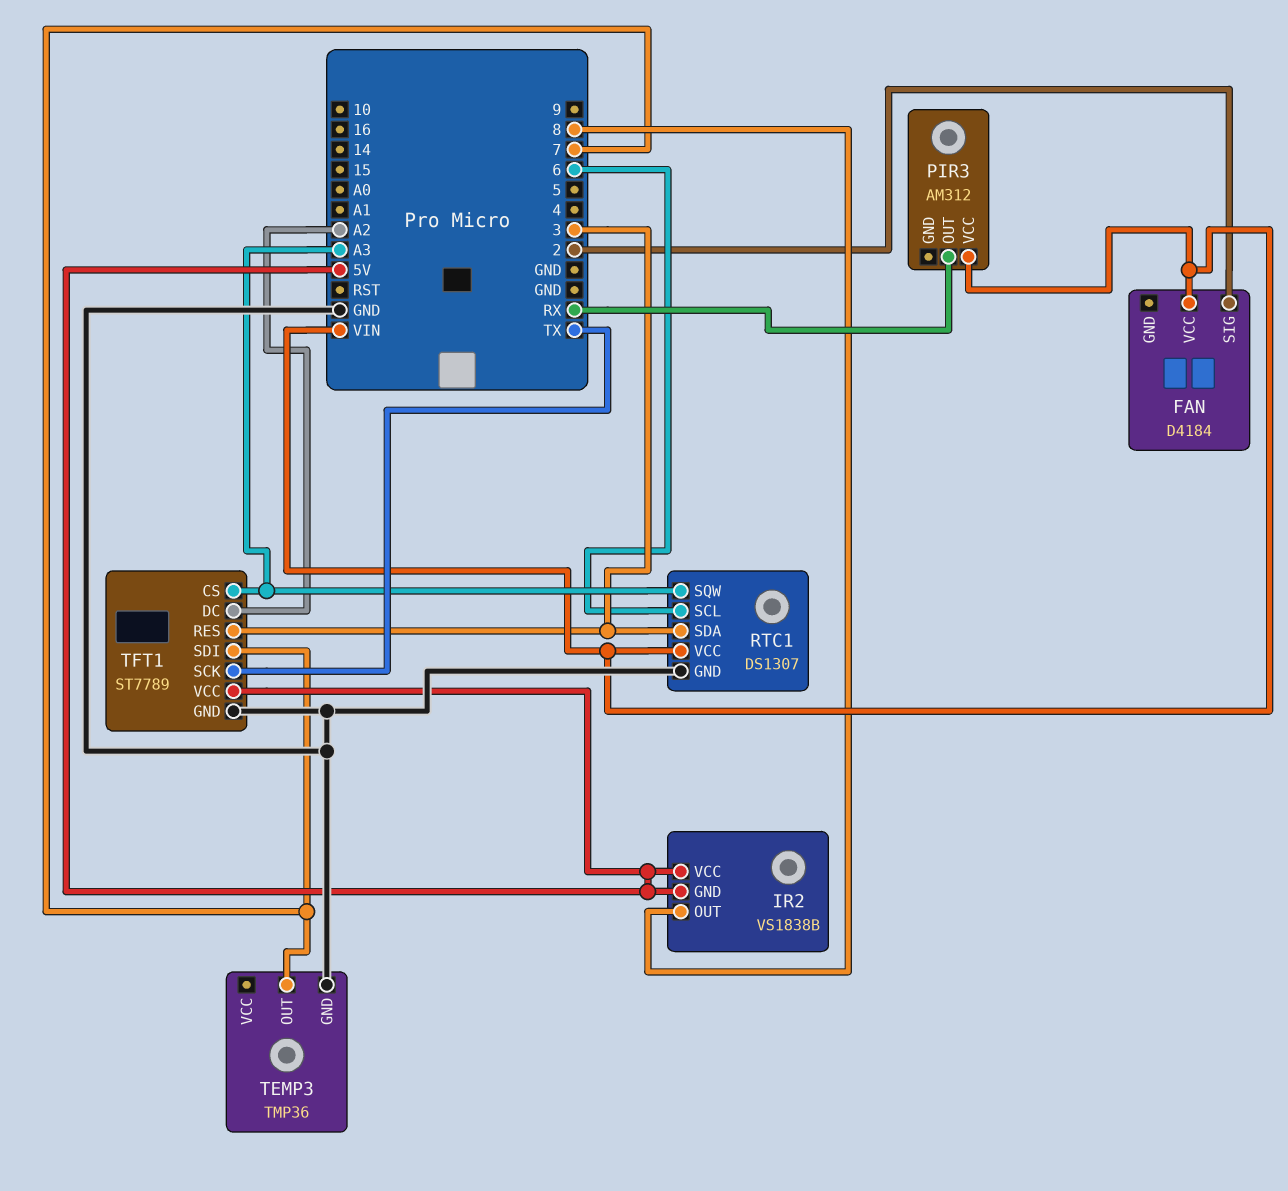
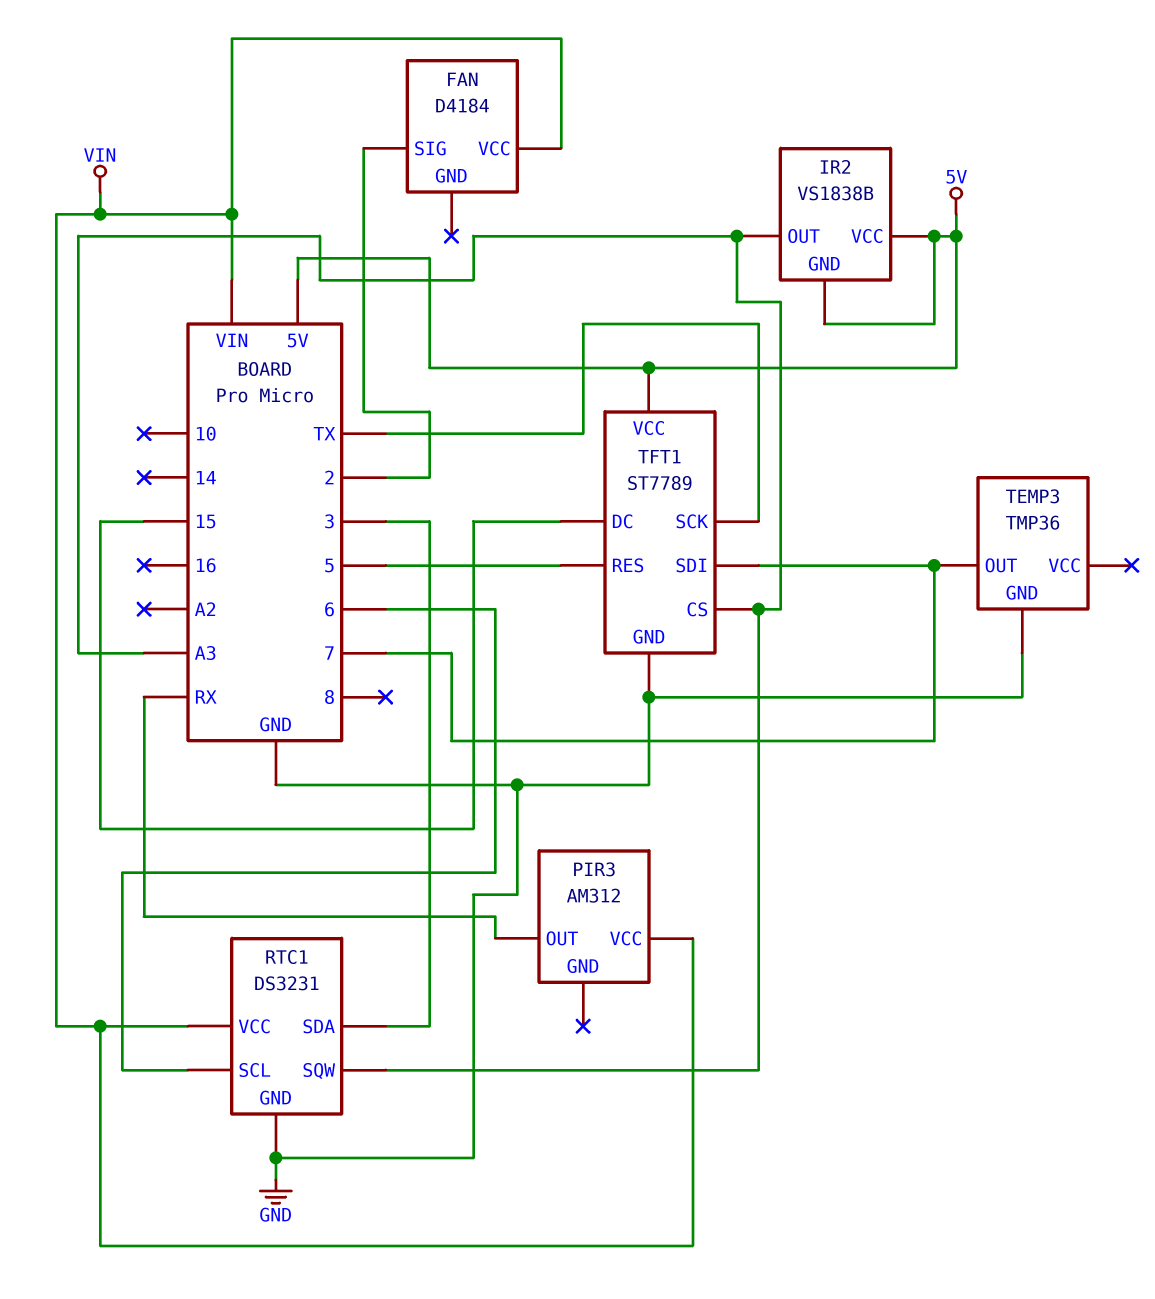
IR2 pin OUT: 8 -> A3
RTC1: DS1307 -> DS3231
TFT1 pin DC: A2 -> 15
TFT1 pin RES: 3 -> 5

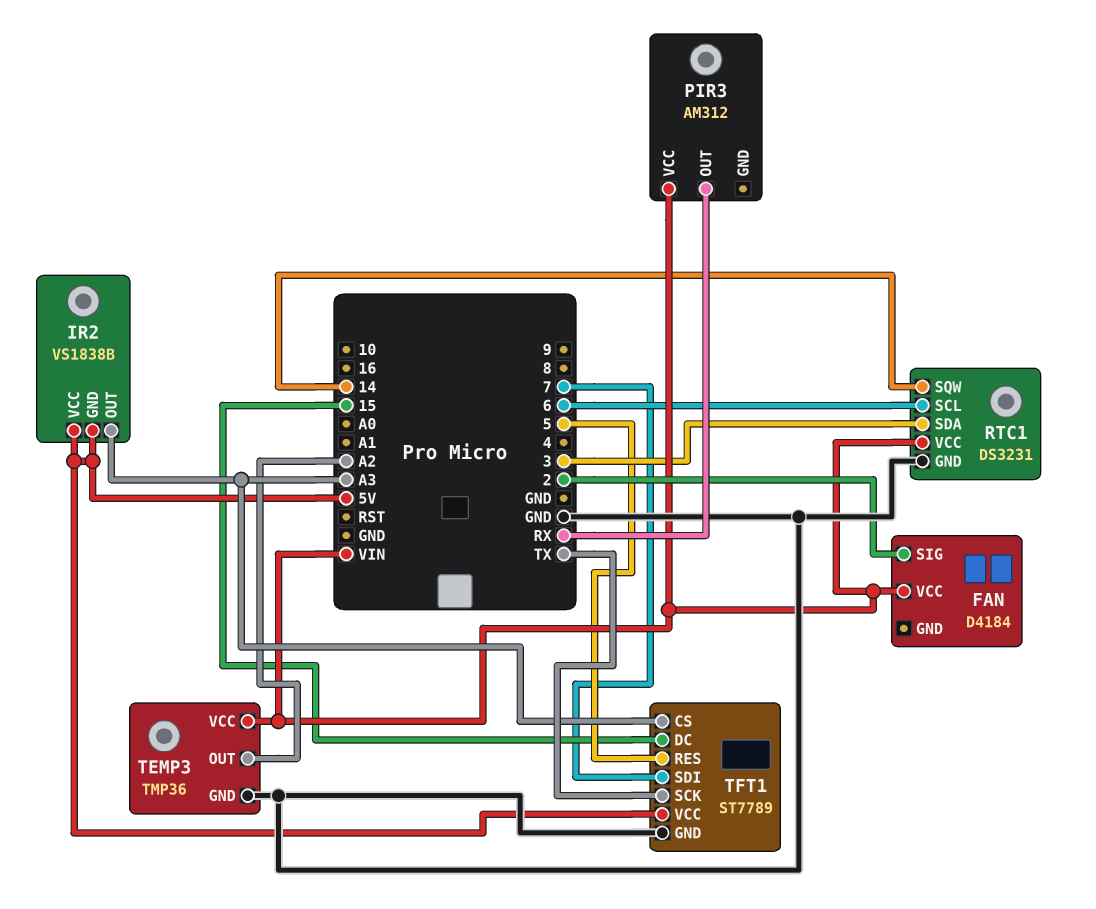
RTC1 pin SQW: A3 -> 14
TEMP3 pin OUT: 7 -> A2
TEMP3 pin VCC: none -> VIN

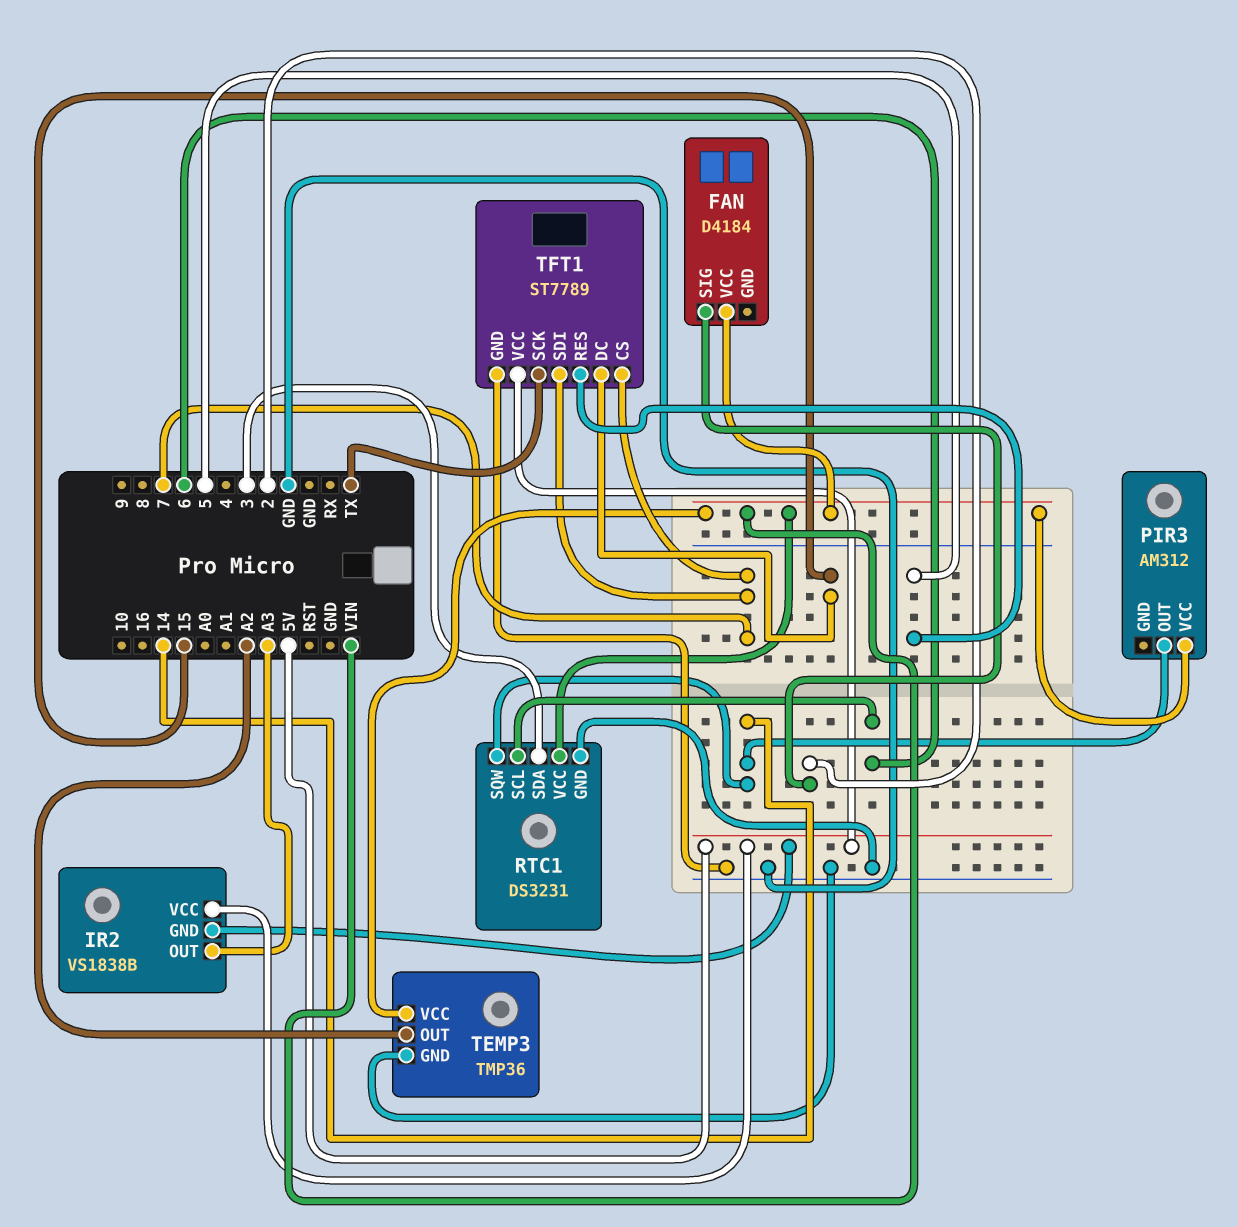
PIR3 pin OUT: RX -> 14
TFT1 pin CS: A3 -> 7

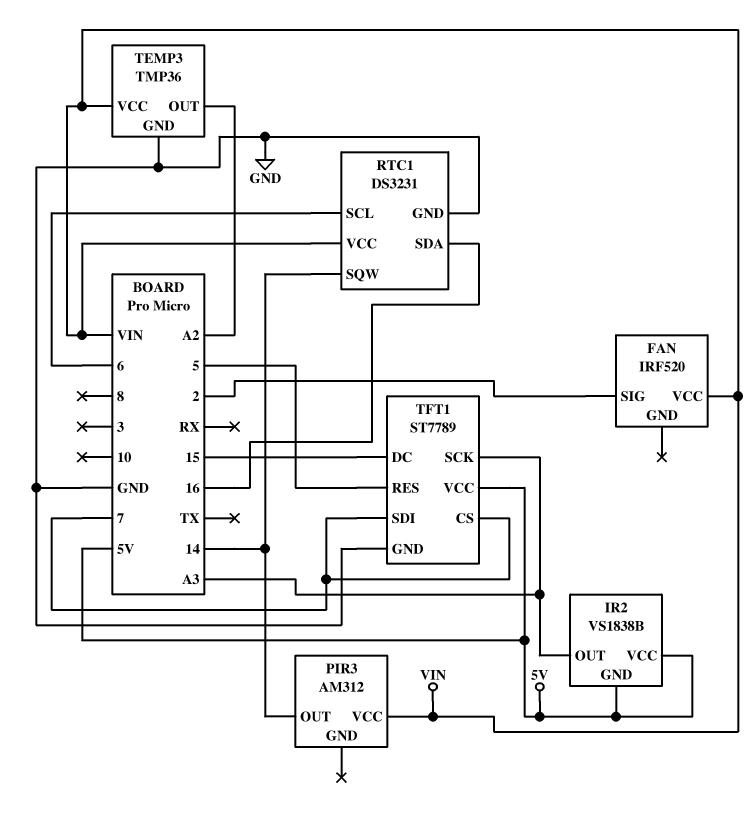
FAN: D4184 -> IRF520
RTC1 pin SDA: 3 -> 16
TFT1 pin SCK: TX -> A3

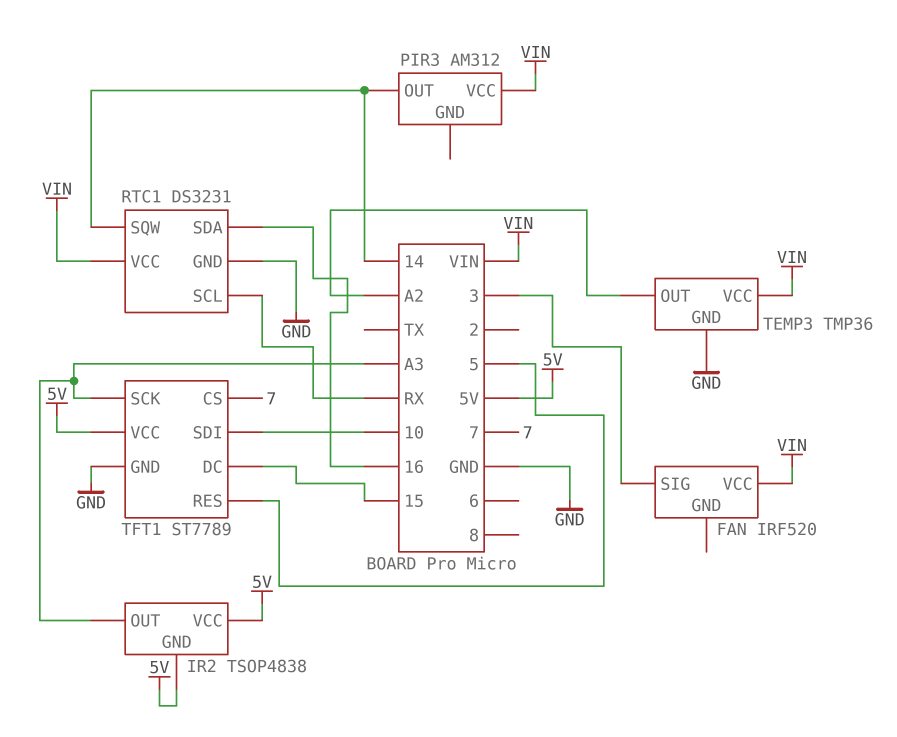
FAN pin SIG: 2 -> 3
IR2: VS1838B -> TSOP4838
RTC1 pin SCL: 6 -> RX
TFT1 pin SDI: 7 -> 10

